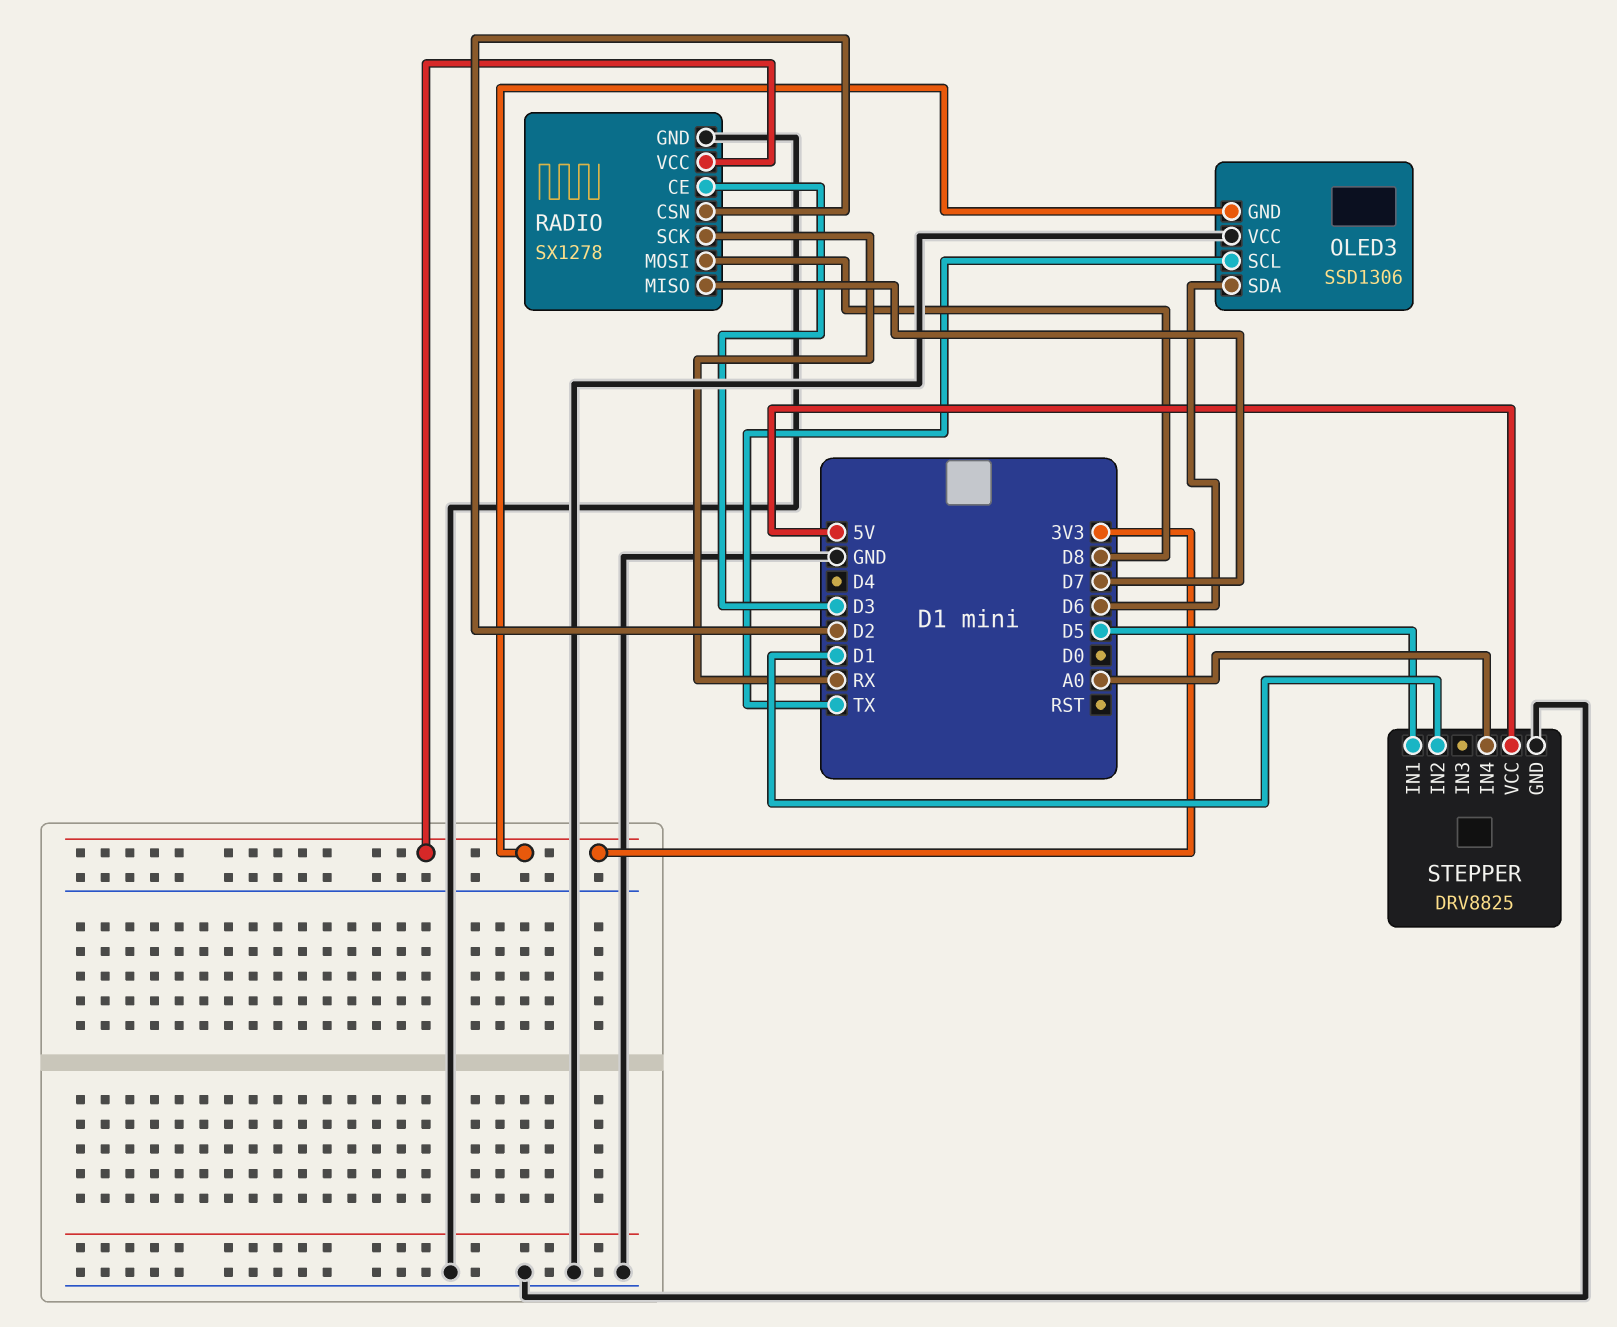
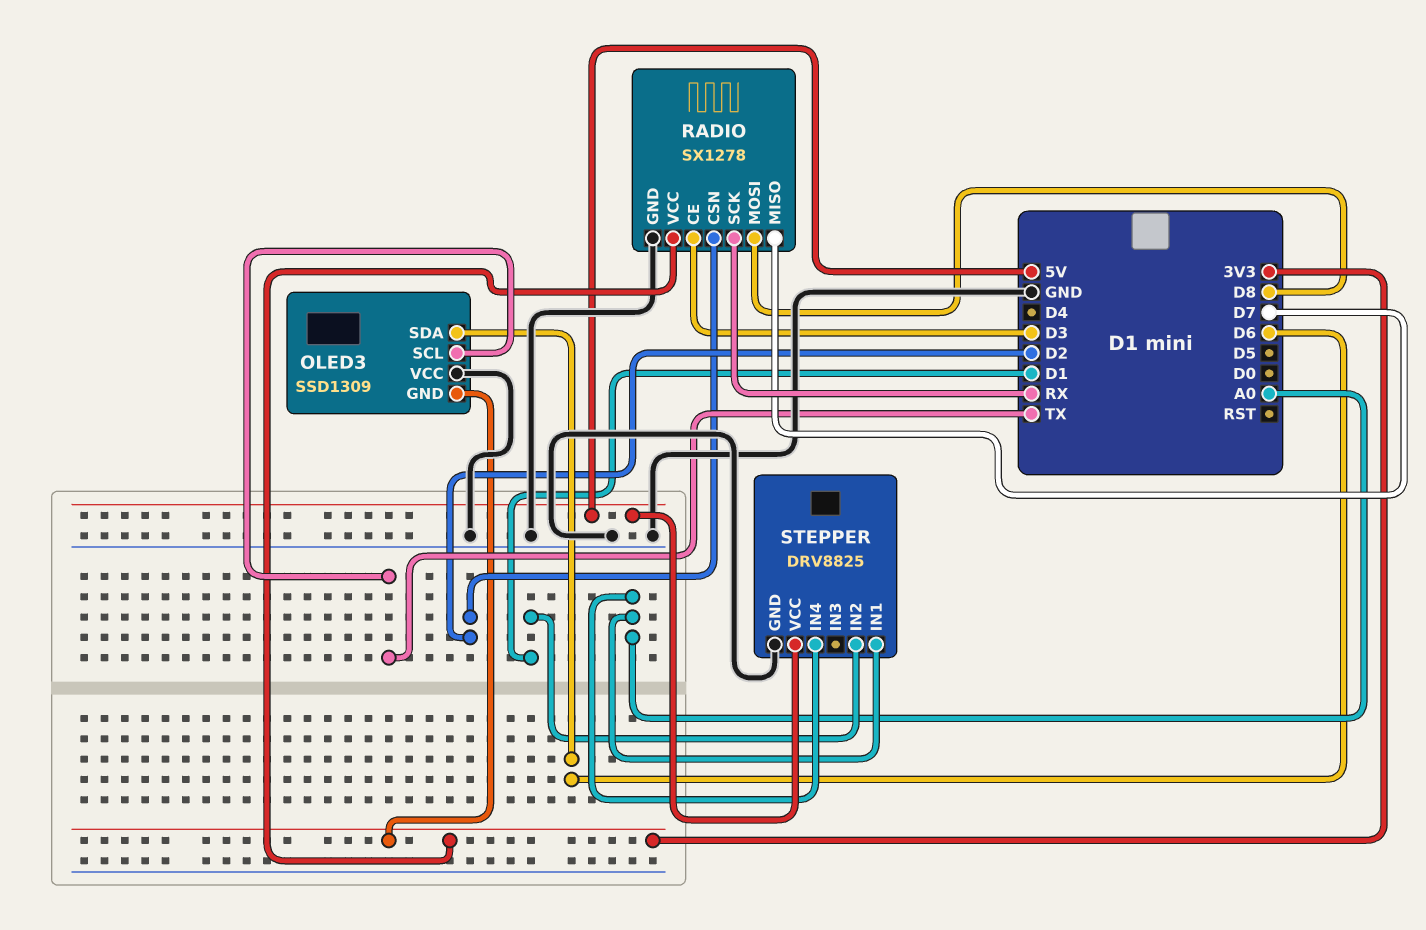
OLED3: SSD1306 -> SSD1309
STEPPER pin IN1: D5 -> A0

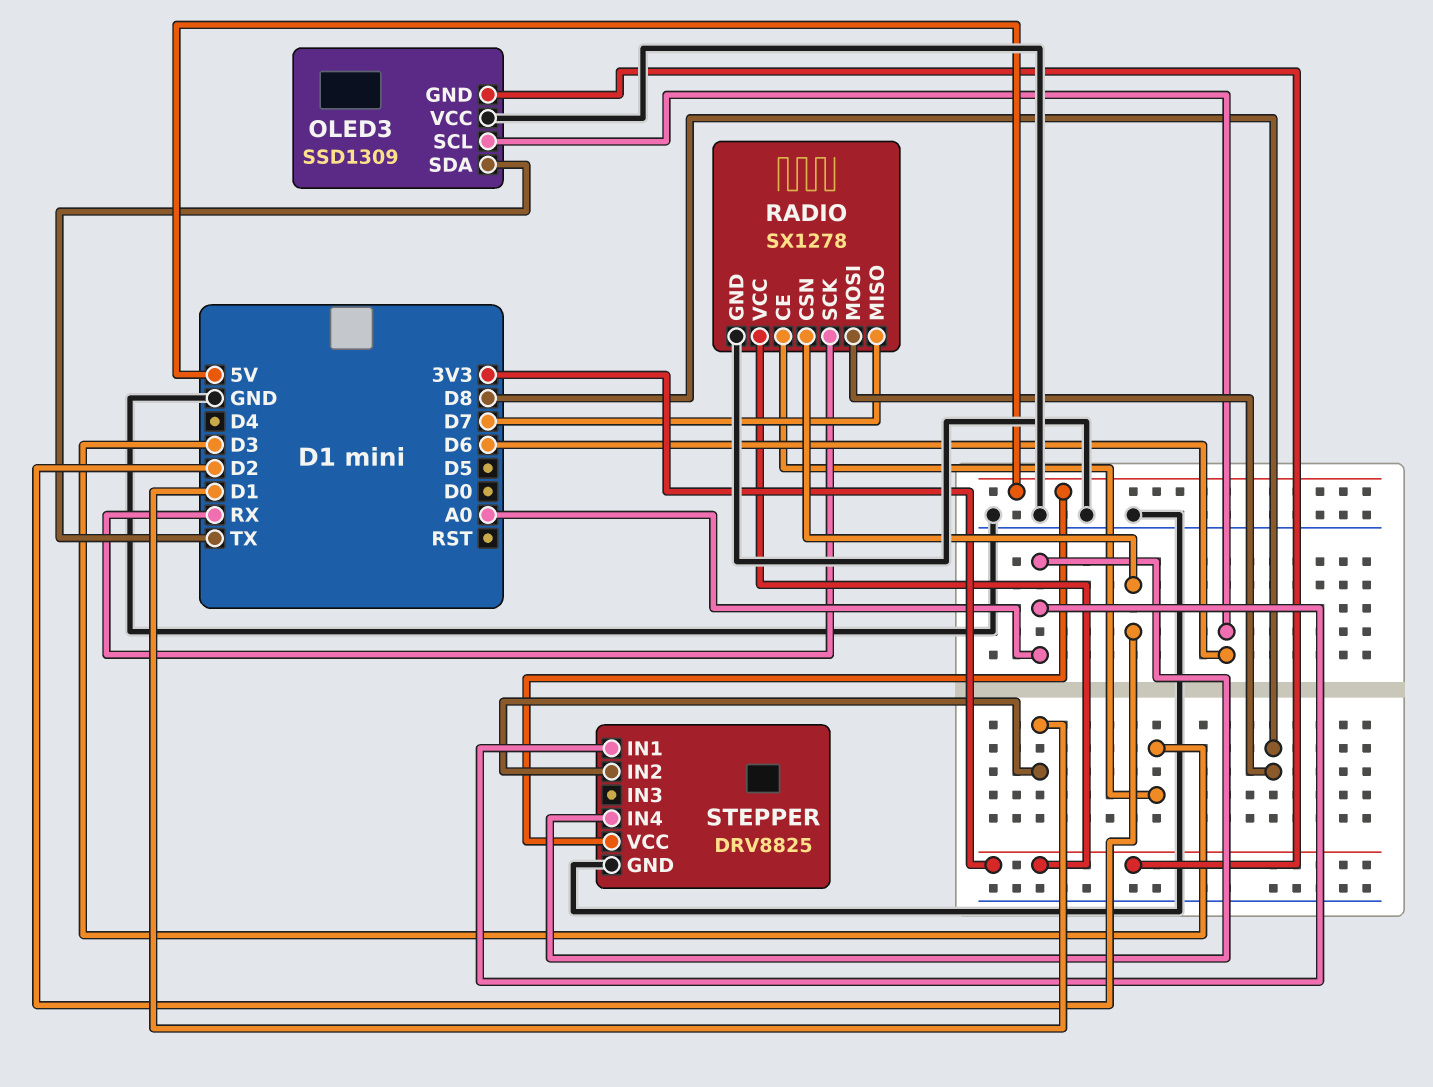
OLED3 pin SCL: TX -> D6
OLED3 pin SDA: D6 -> TX

